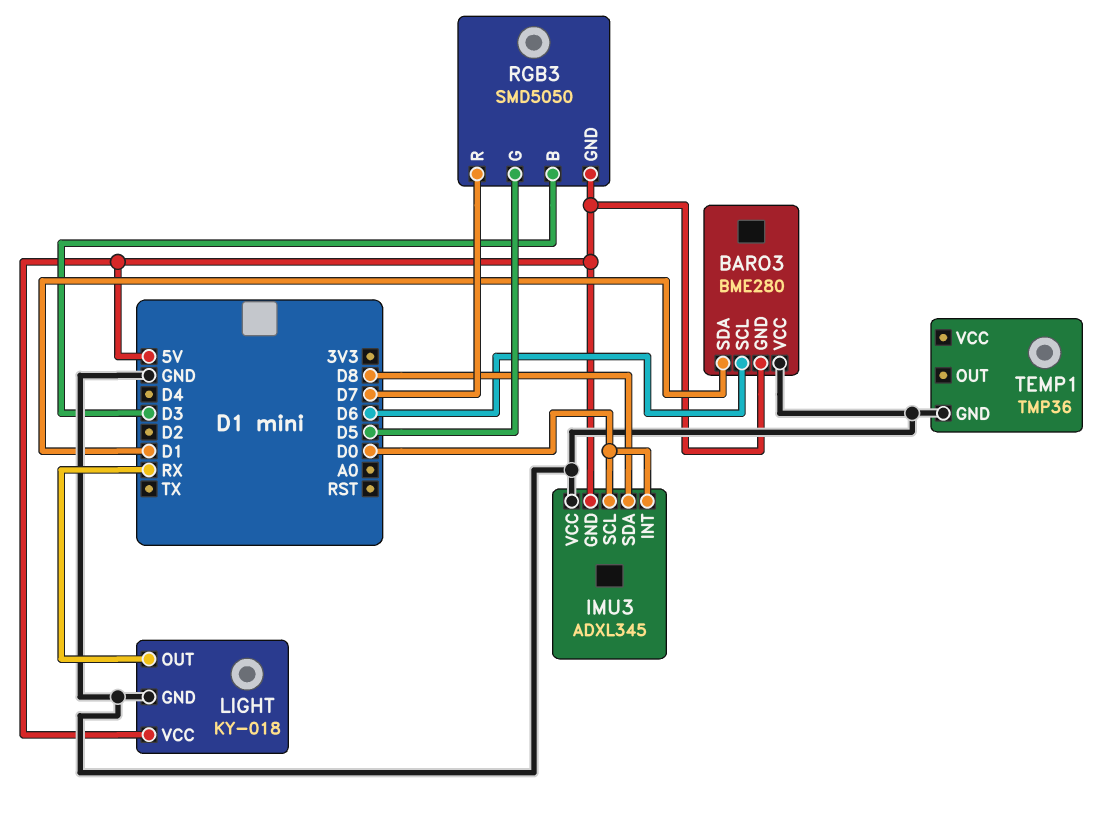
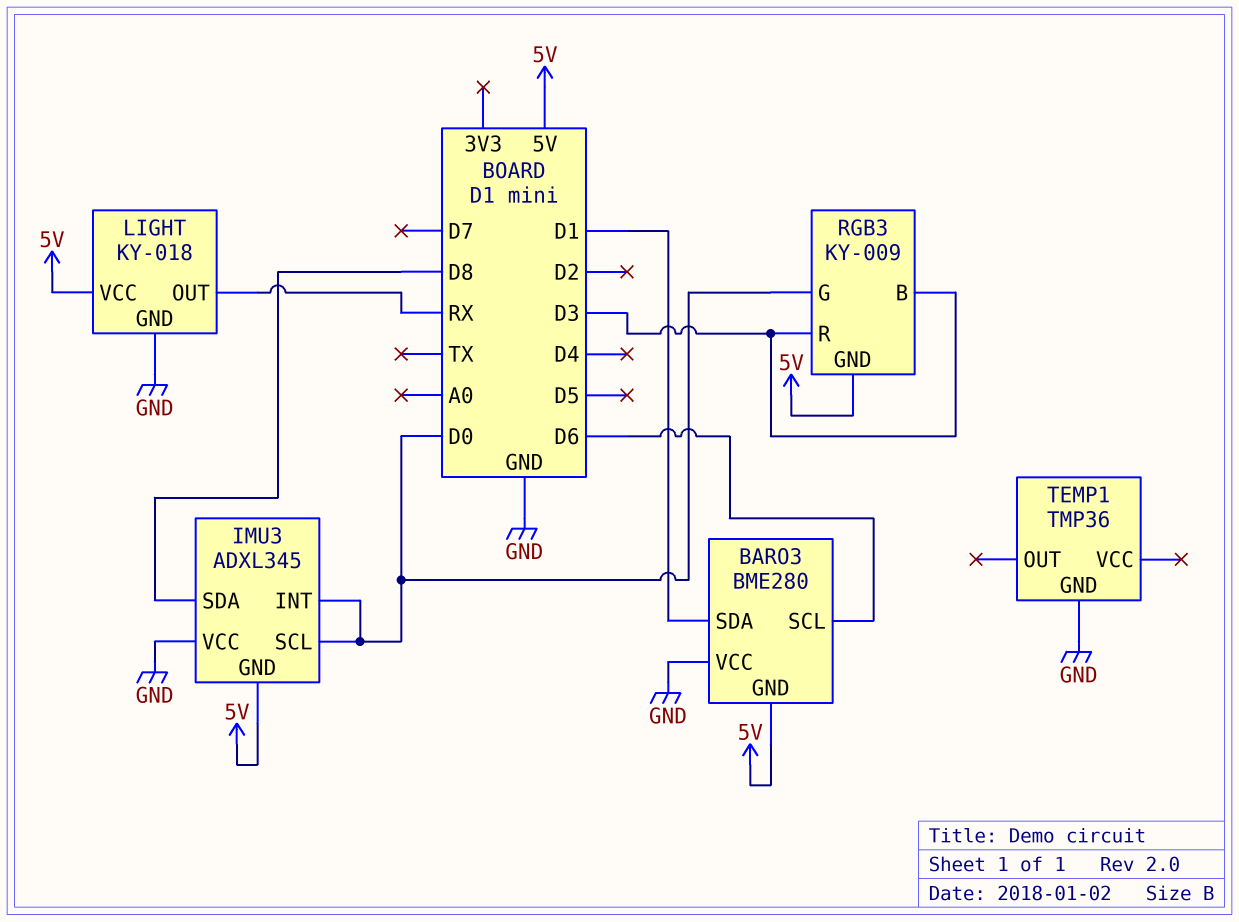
RGB3: SMD5050 -> KY-009
RGB3 pin G: D5 -> D0
RGB3 pin R: D7 -> D3

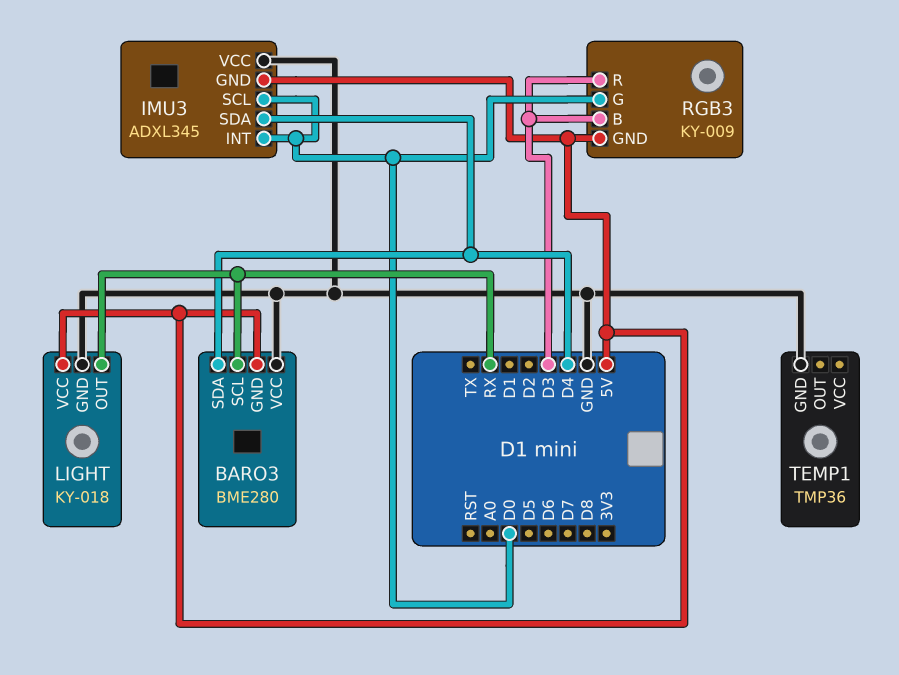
BARO3 pin SCL: D6 -> RX
BARO3 pin SDA: D1 -> D4
IMU3 pin SDA: D8 -> D4

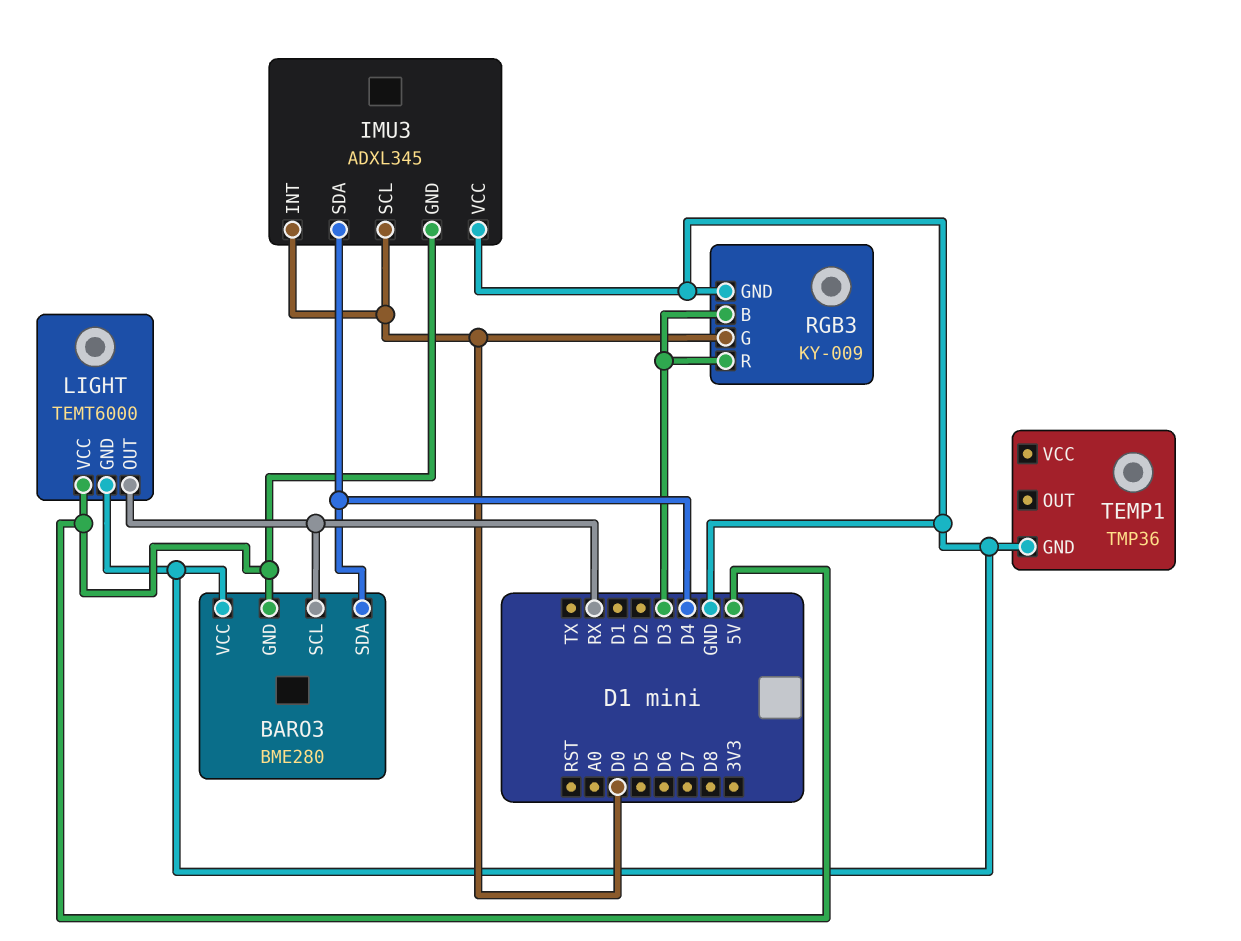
LIGHT: KY-018 -> TEMT6000
RGB3 pin GND: 5V -> GND

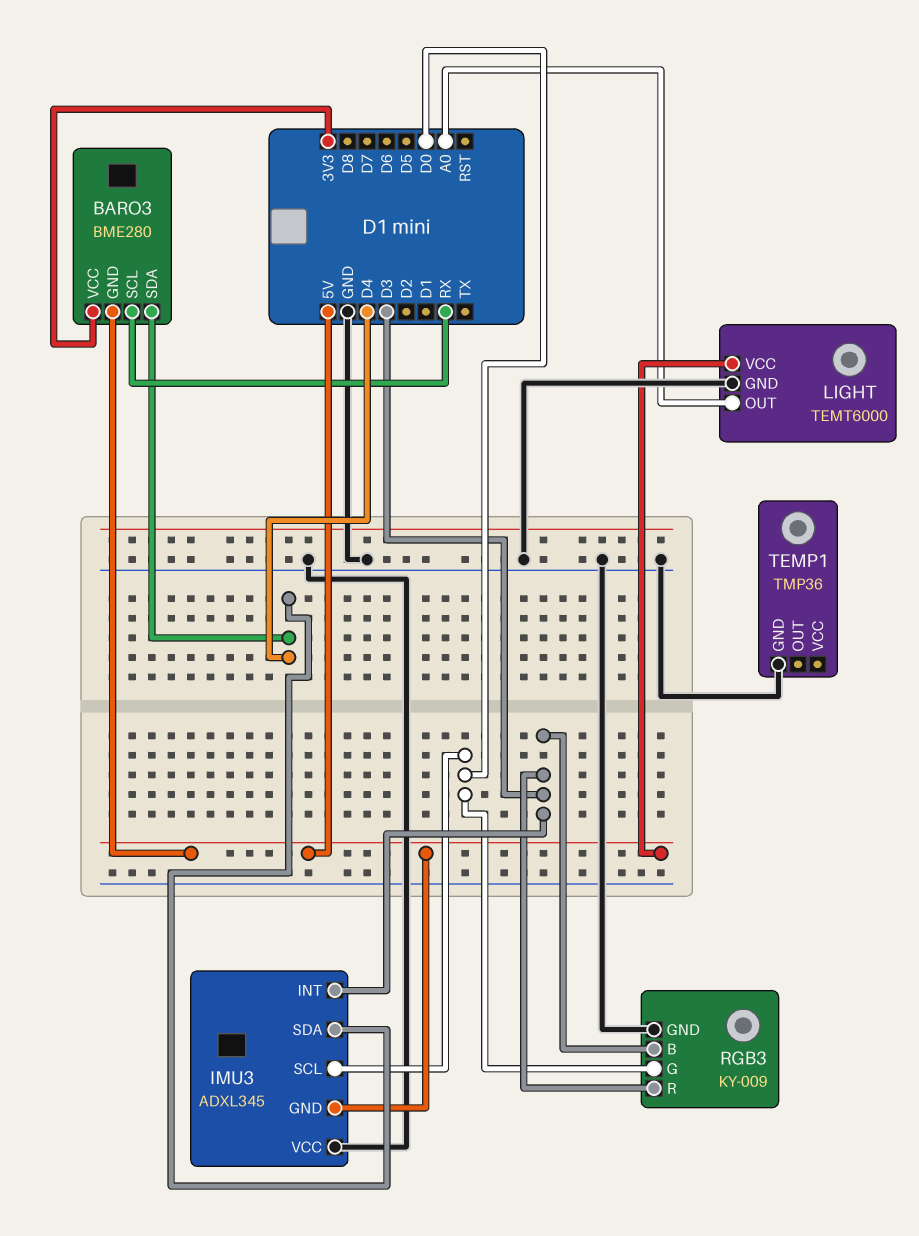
BARO3 pin VCC: GND -> 3V3
IMU3 pin INT: D0 -> D3
LIGHT pin OUT: RX -> A0

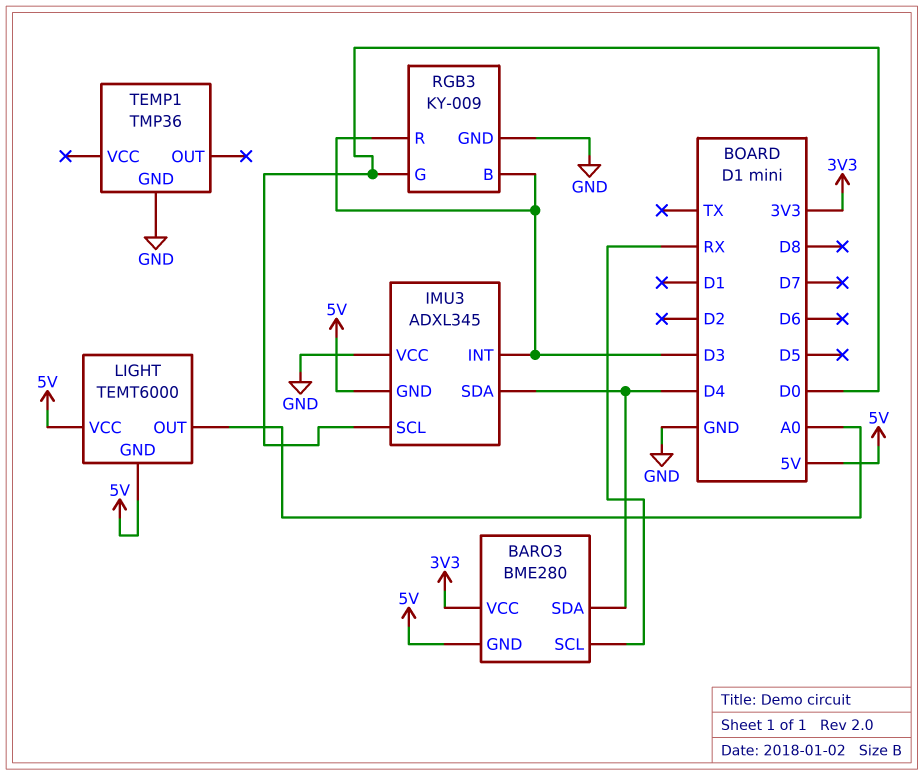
LIGHT pin GND: GND -> 5V

